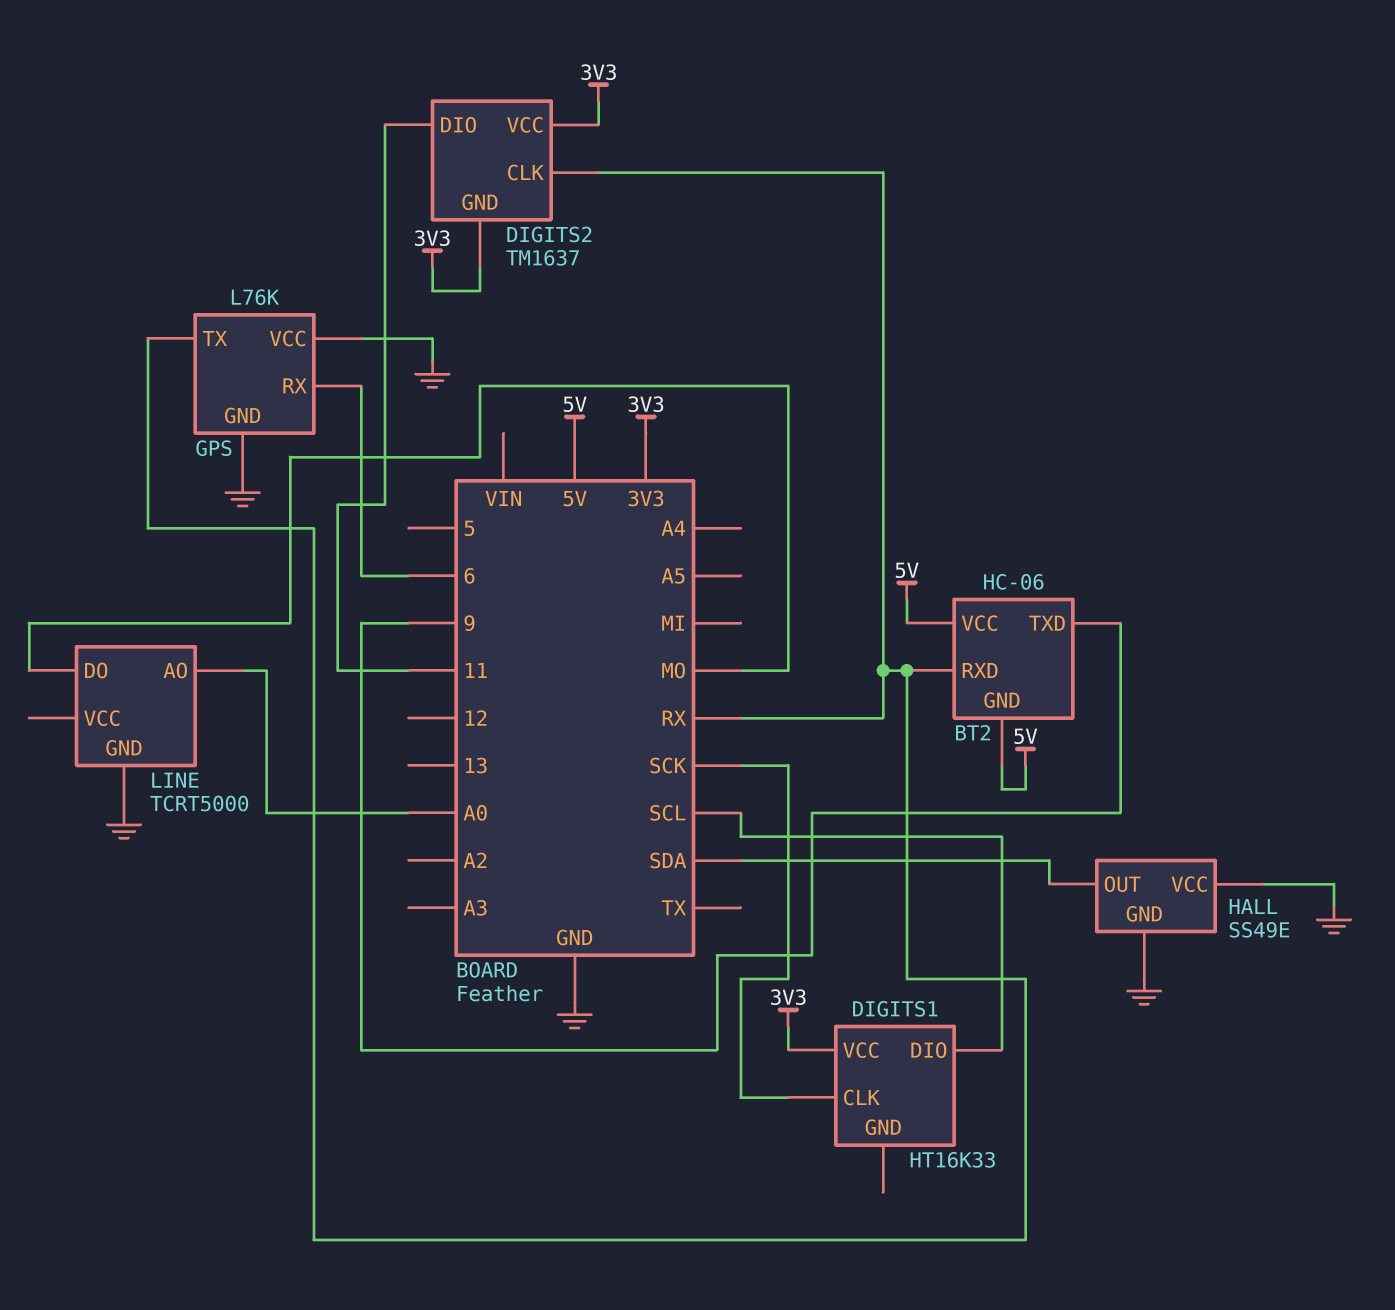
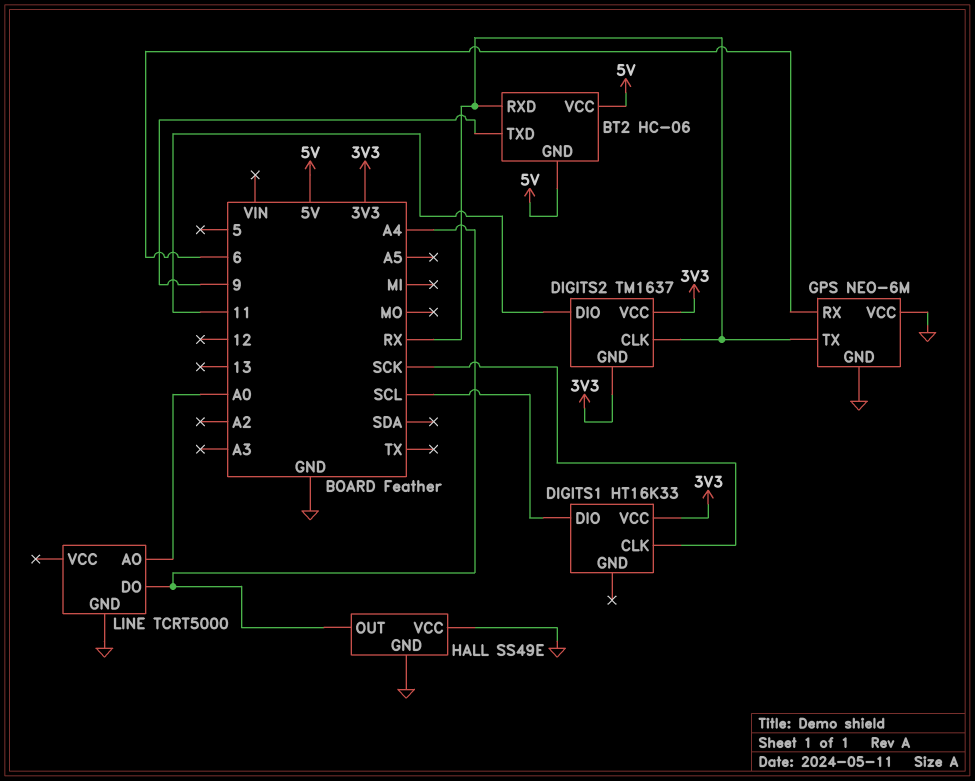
GPS: L76K -> NEO-6M
HALL pin OUT: SDA -> A4
LINE pin DO: MO -> A4

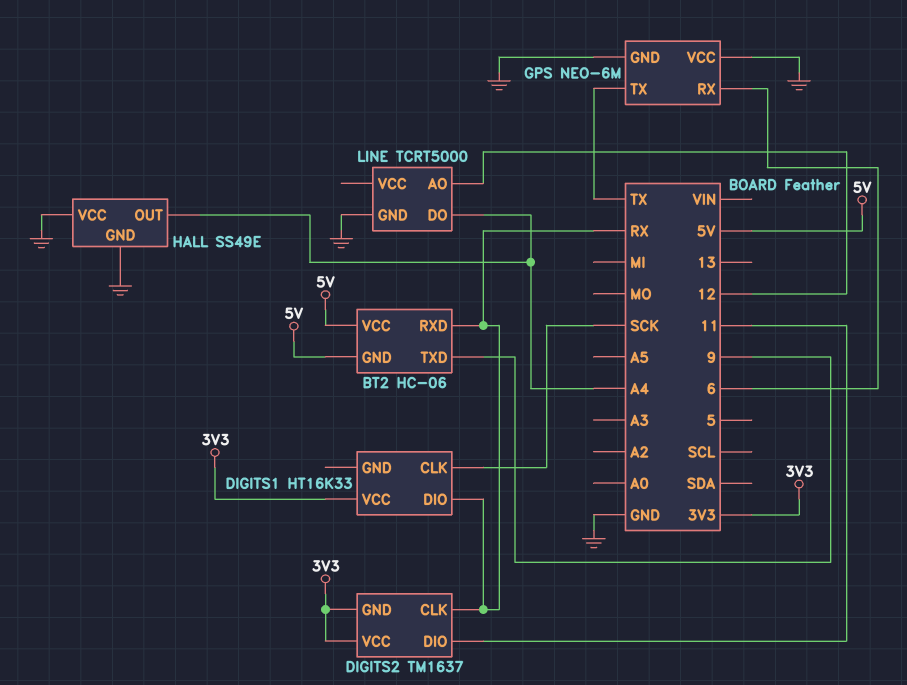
DIGITS1 pin DIO: SCL -> RX
GPS pin TX: RX -> TX
LINE pin AO: A0 -> 12

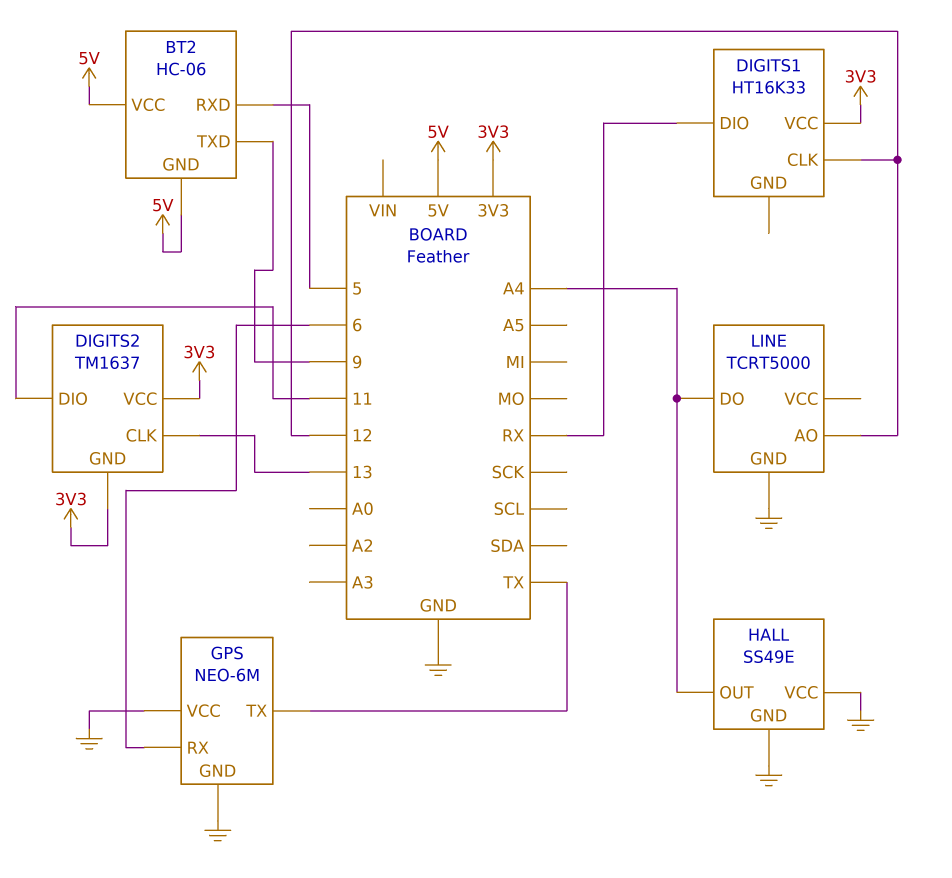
BT2 pin RXD: RX -> 5
DIGITS1 pin CLK: SCK -> 12
DIGITS2 pin CLK: RX -> 13

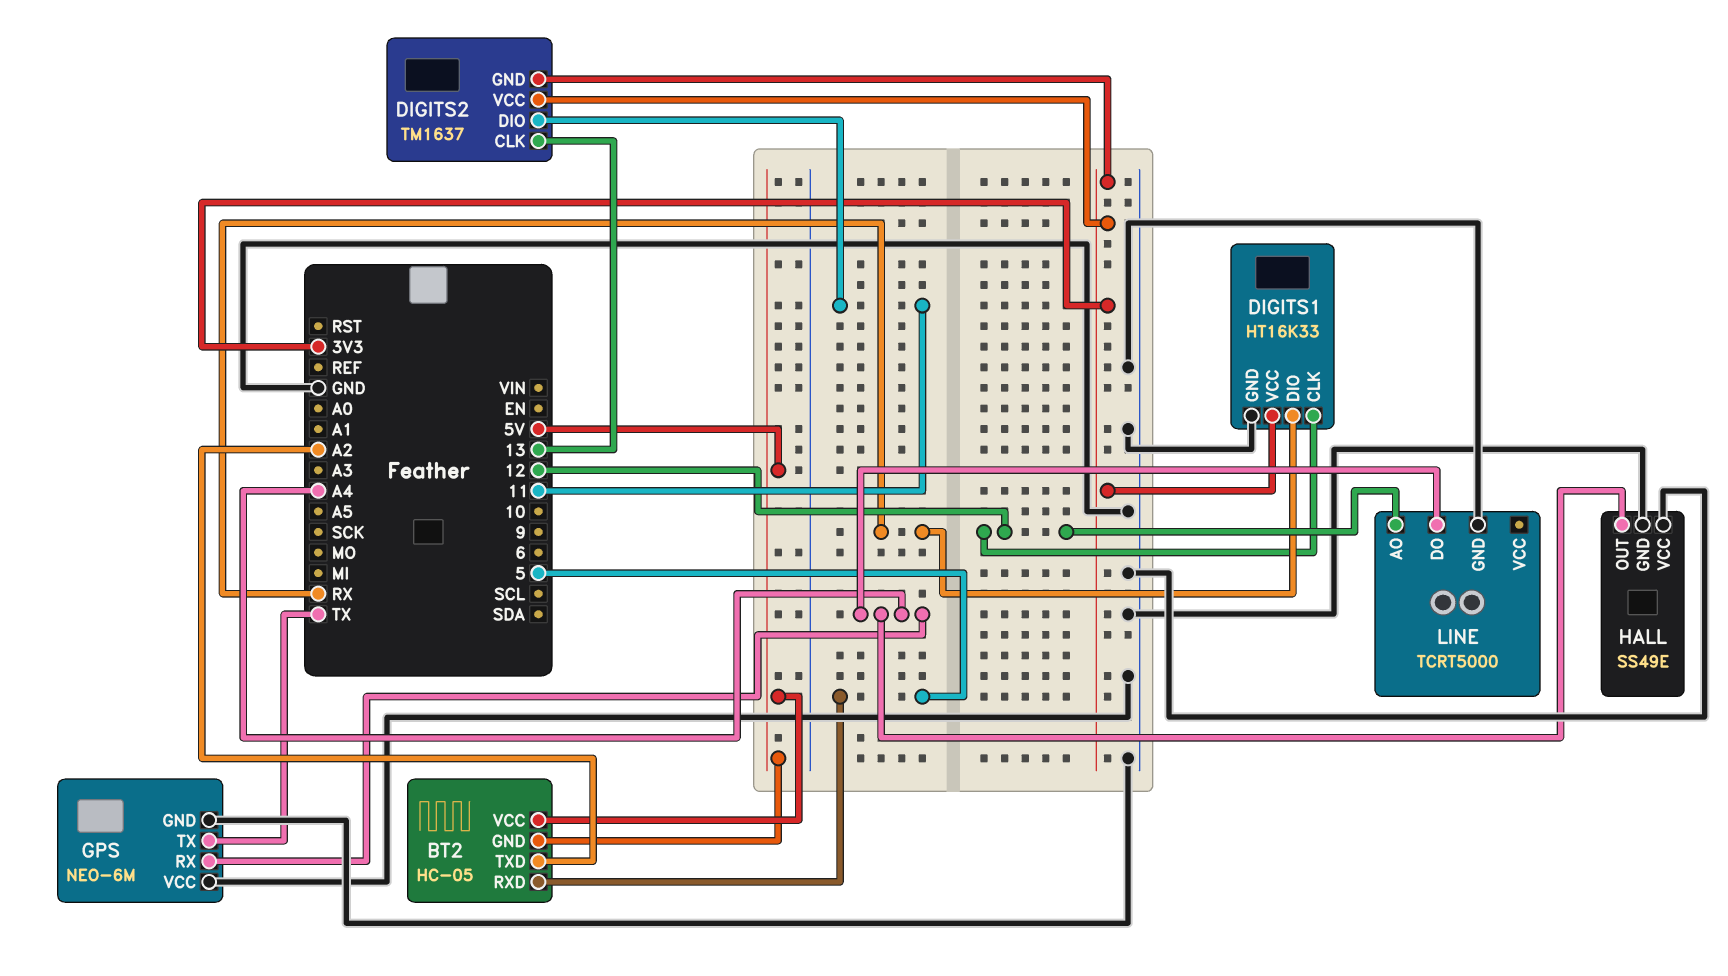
BT2: HC-06 -> HC-05
BT2 pin TXD: 9 -> A2
DIGITS1 pin GND: none -> GND
GPS pin RX: 6 -> A4

